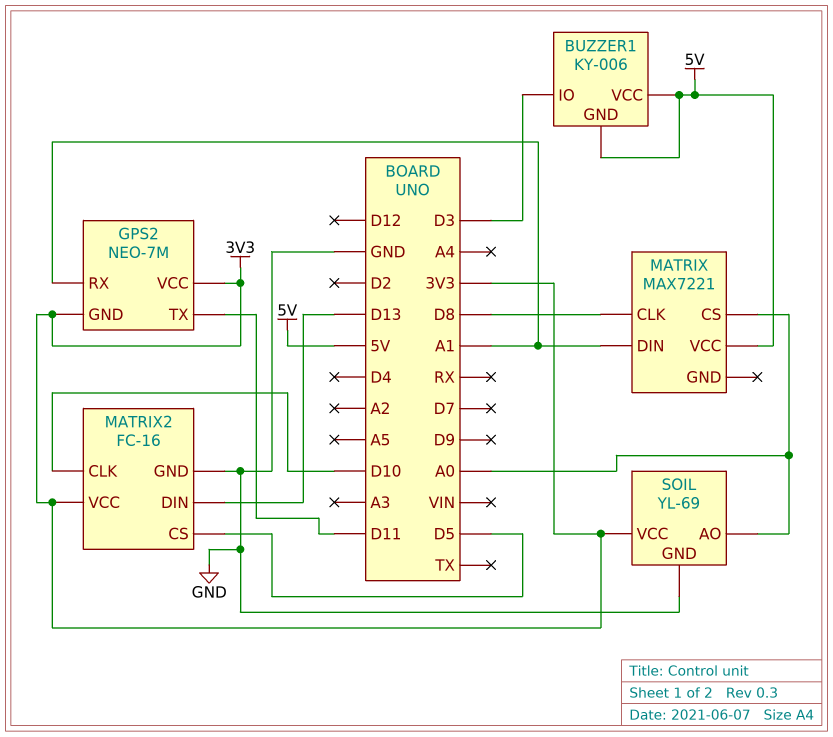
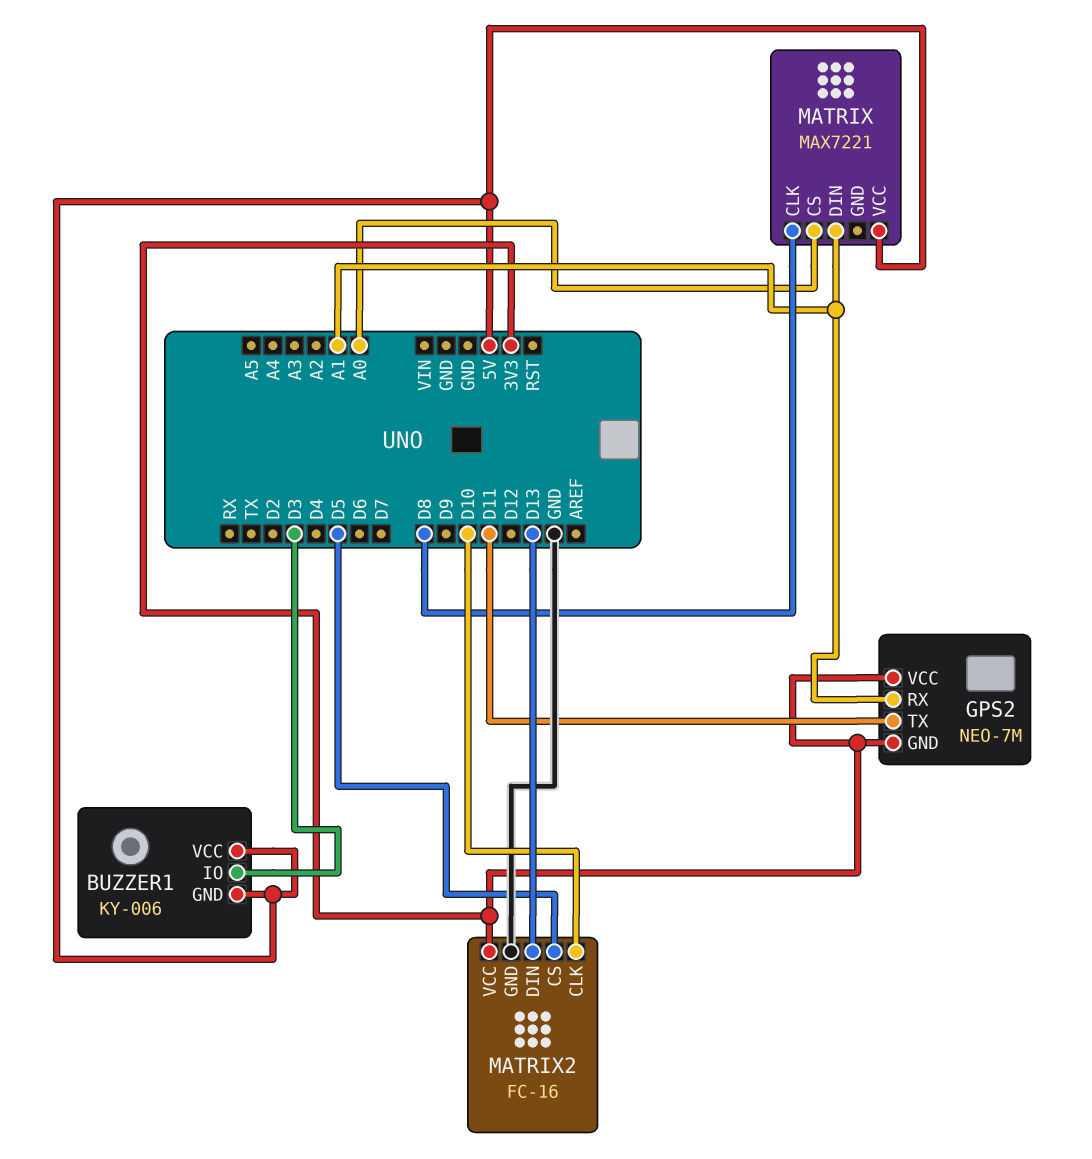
SOIL: YL-69 -> none
SOIL pin AO: A0 -> none
SOIL pin GND: GND -> none
SOIL pin VCC: 3V3 -> none

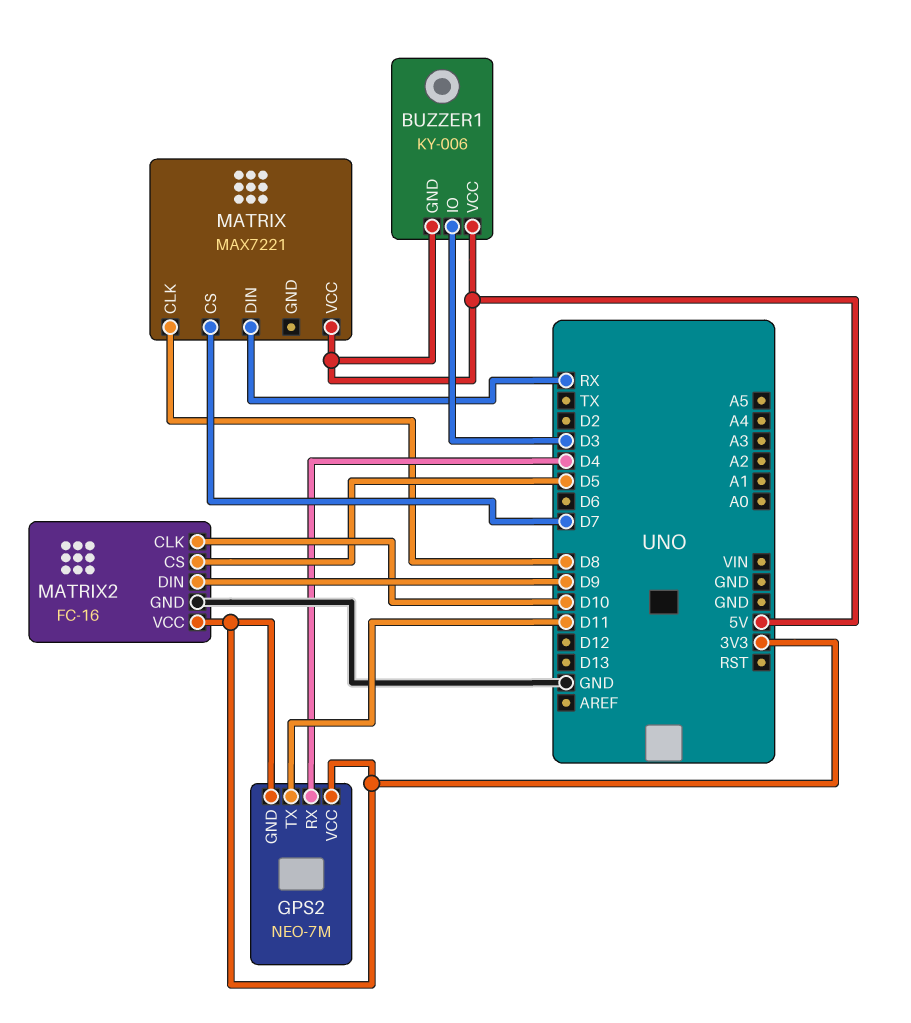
GPS2 pin RX: A1 -> D4
MATRIX pin CS: A0 -> D7
MATRIX pin DIN: A1 -> RX
MATRIX2 pin DIN: D13 -> D9

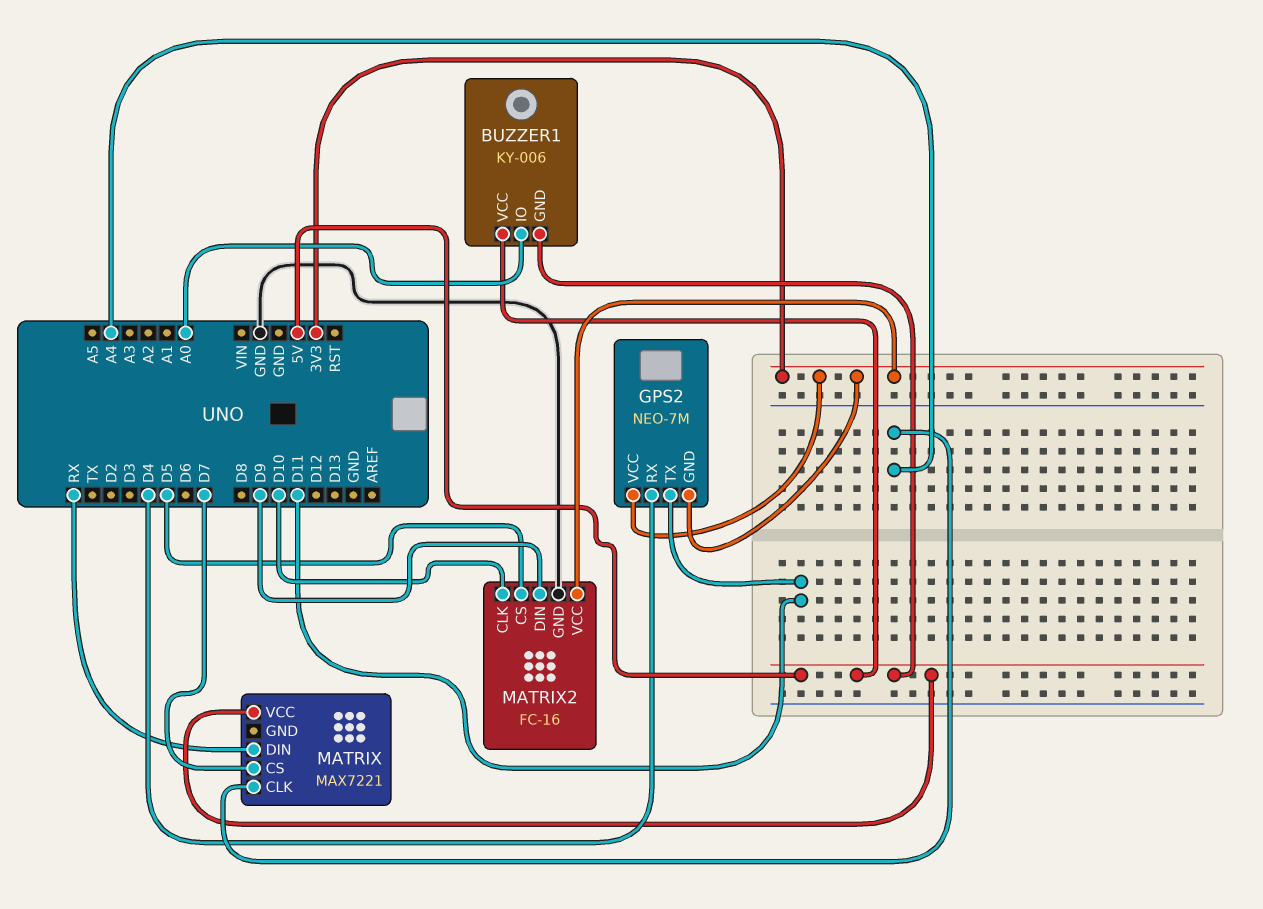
BUZZER1 pin IO: D3 -> A0
MATRIX pin CLK: D8 -> A4

